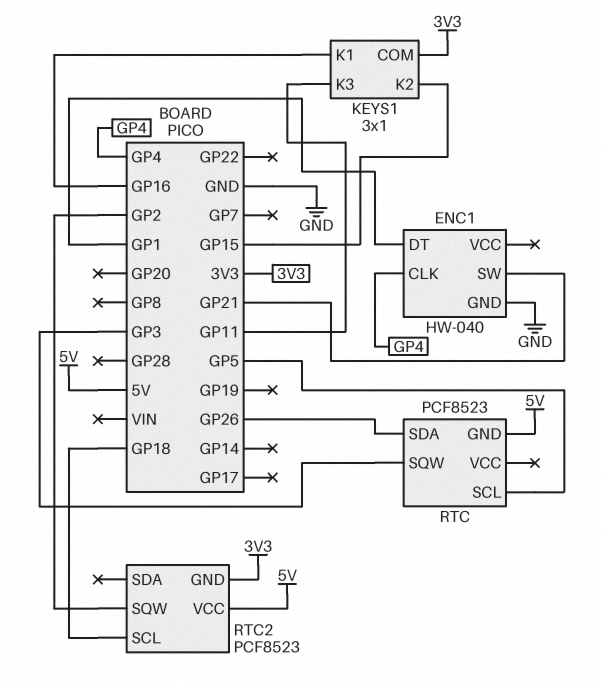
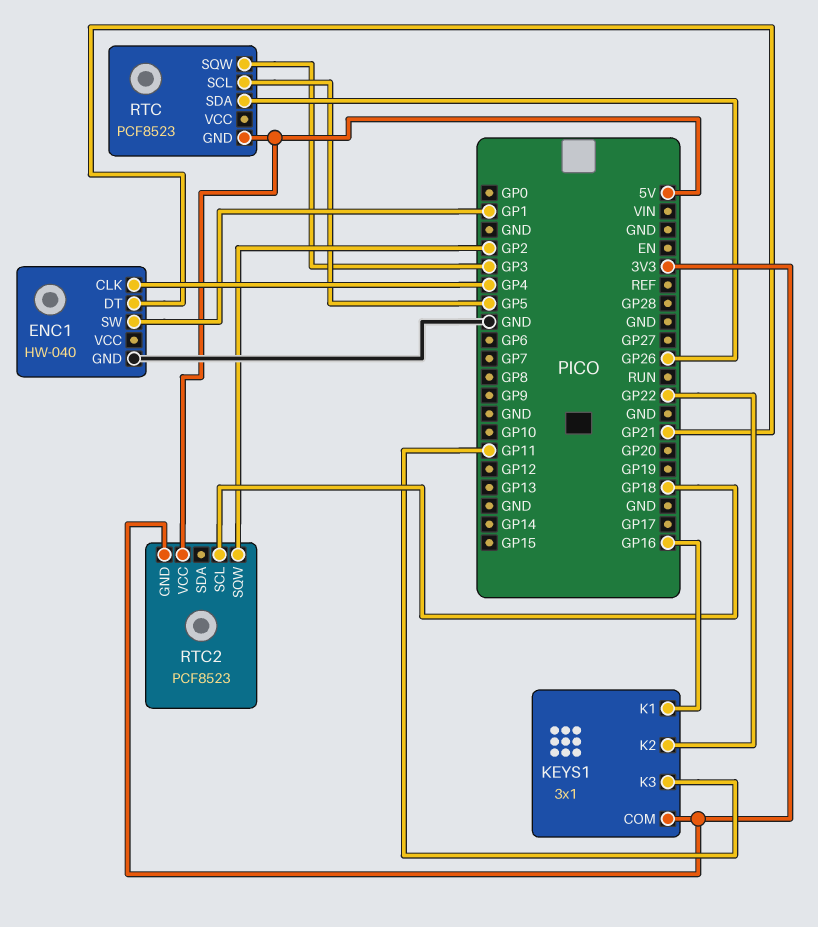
ENC1 pin DT: GP1 -> GP21
ENC1 pin SW: GP21 -> GP1
KEYS1 pin K2: GP15 -> GP22

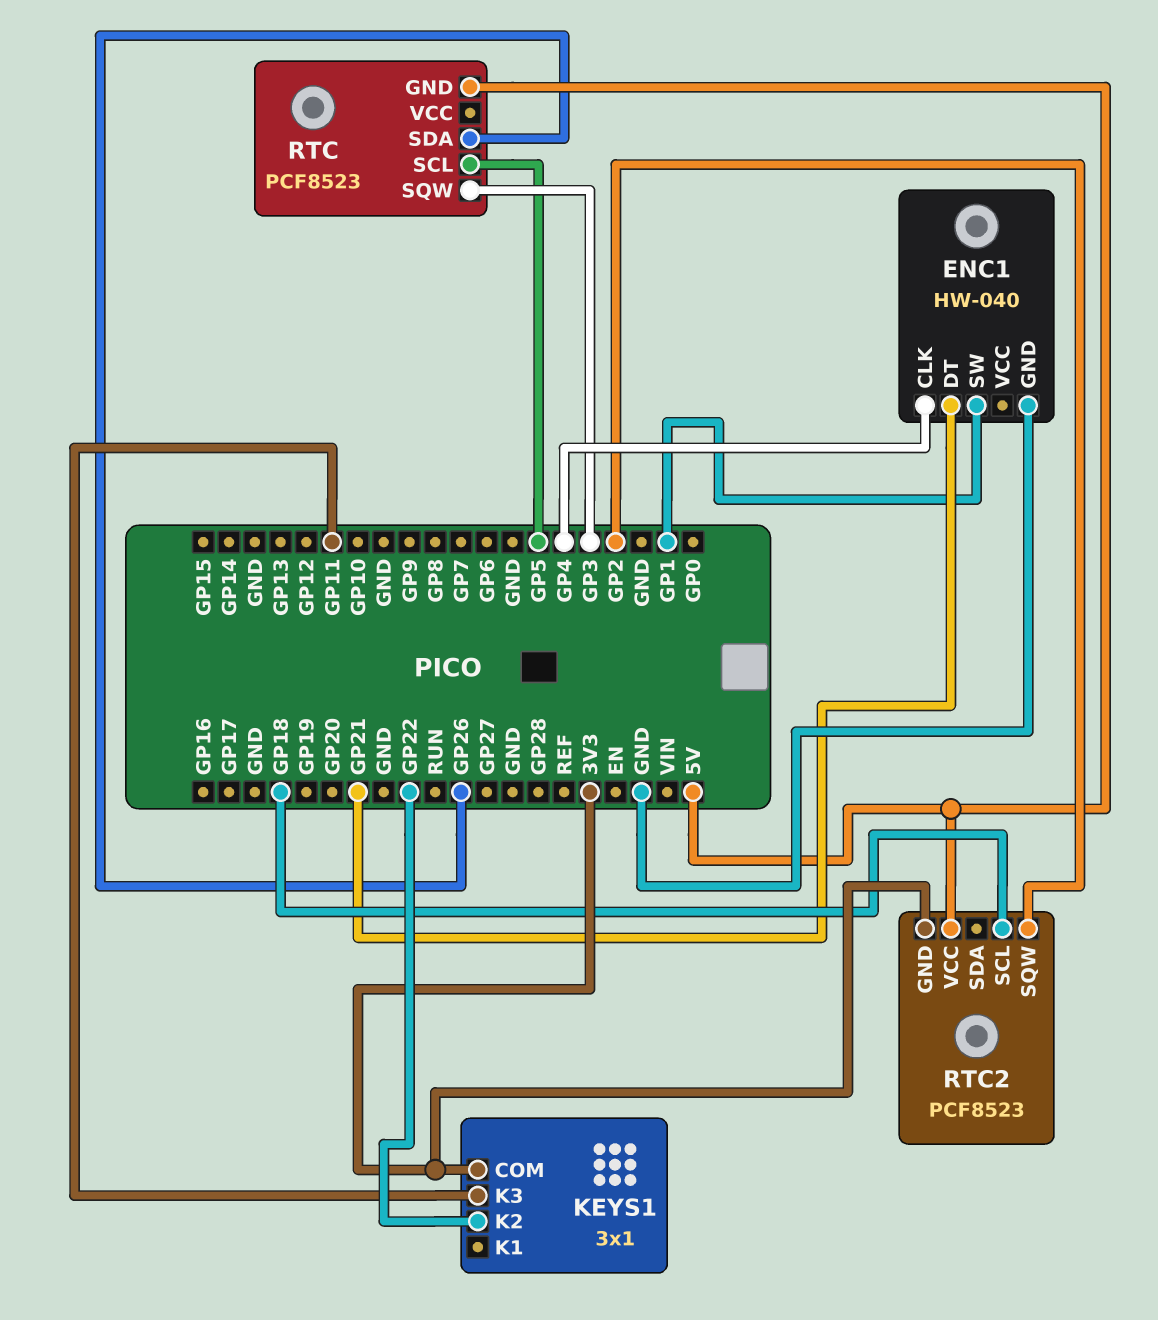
KEYS1 pin K1: GP16 -> none

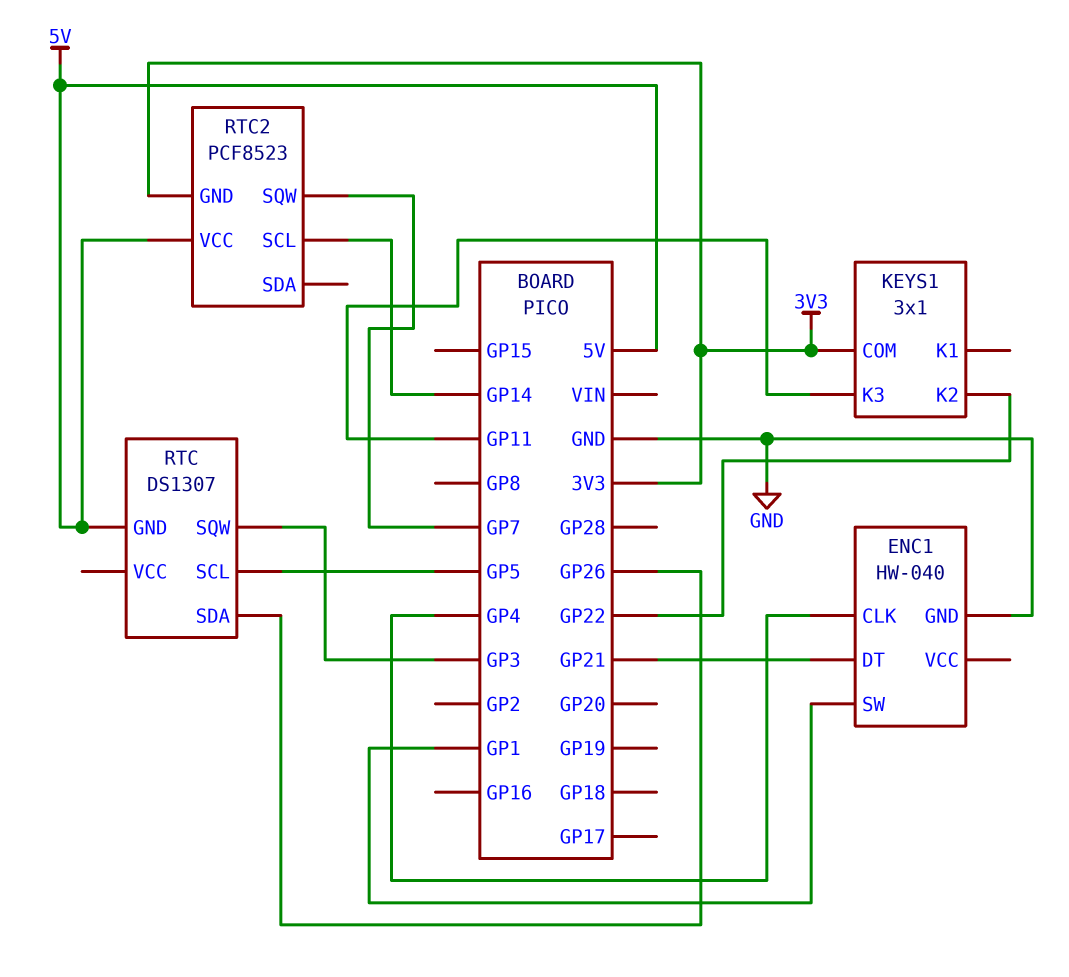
RTC: PCF8523 -> DS1307
RTC2 pin SCL: GP18 -> GP14
RTC2 pin SQW: GP2 -> GP7

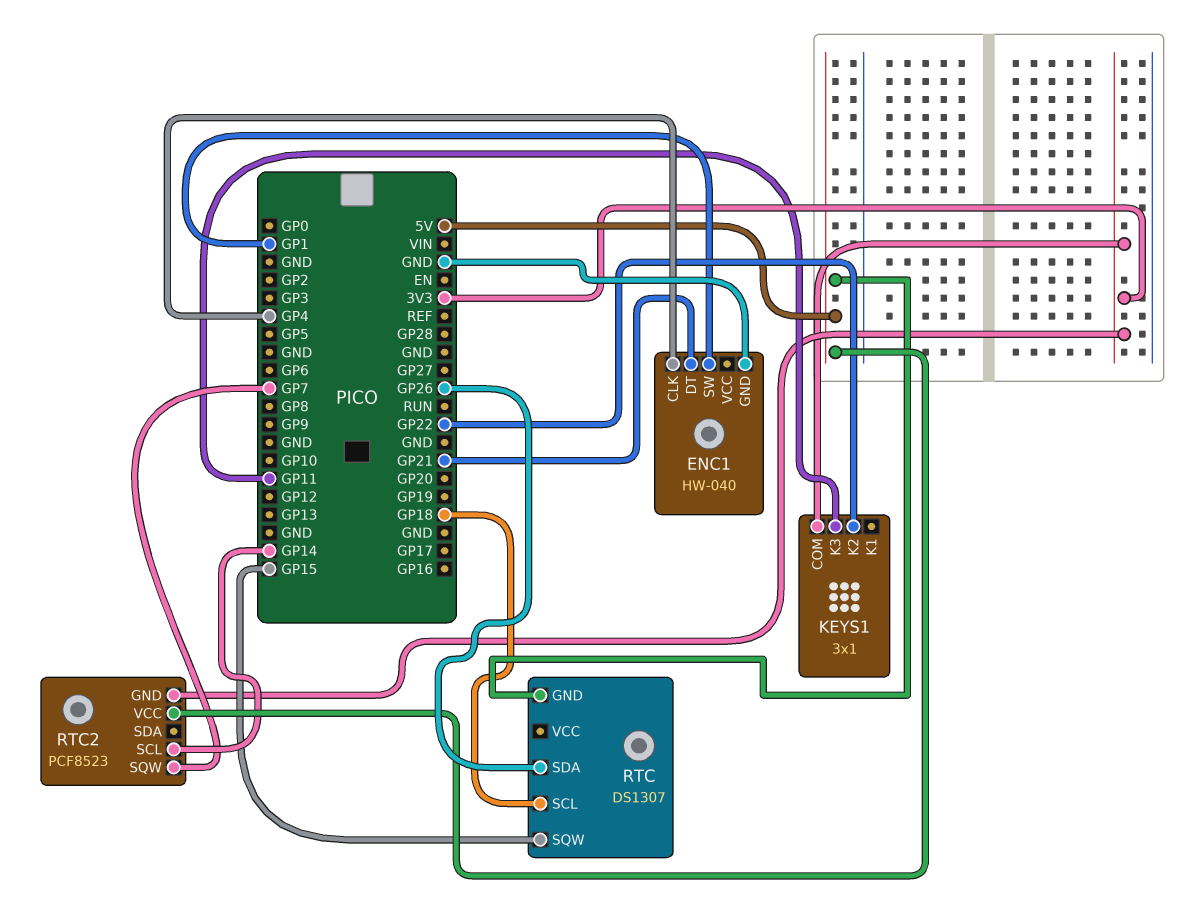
RTC pin SCL: GP5 -> GP18
RTC pin SQW: GP3 -> GP15

